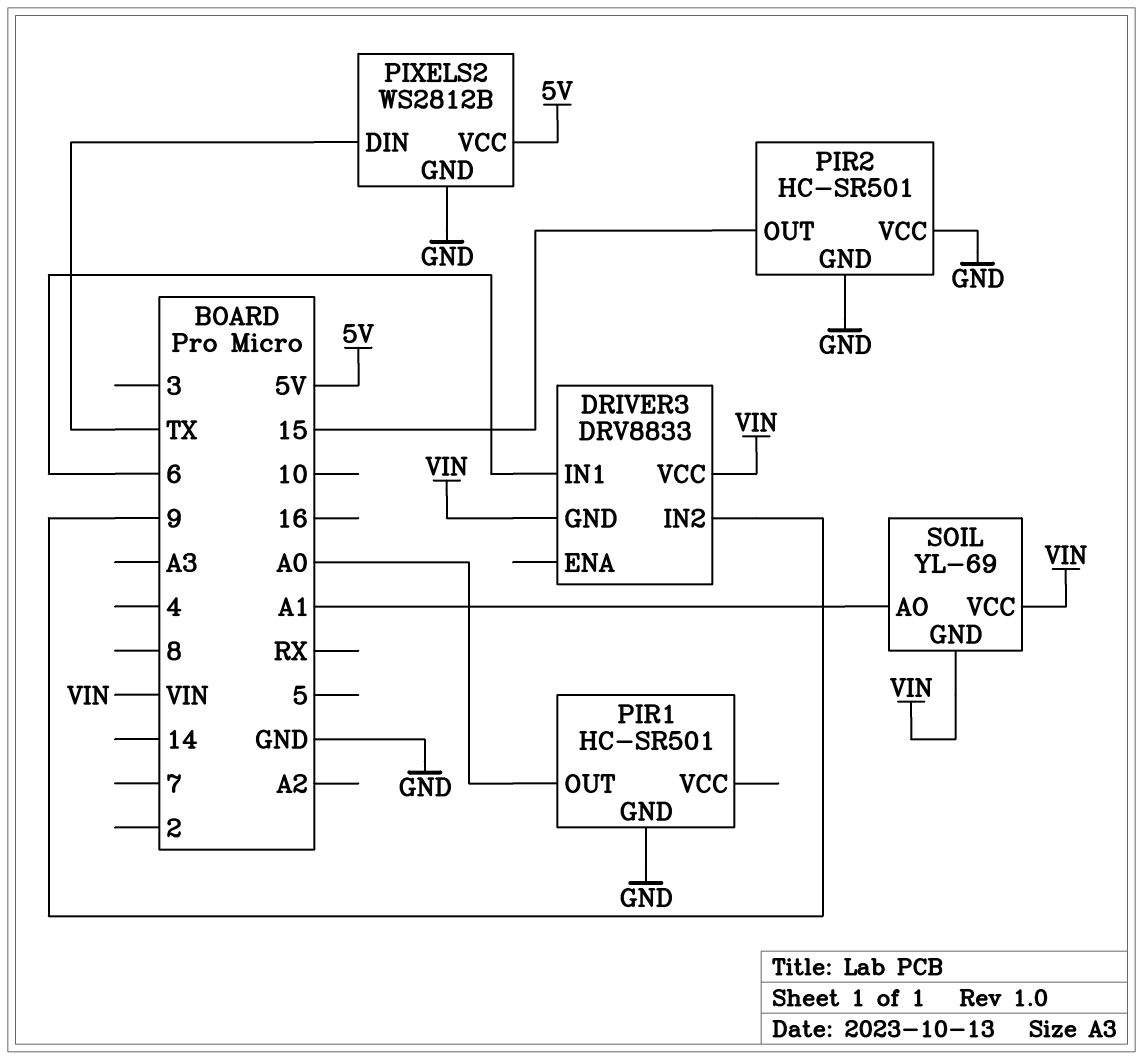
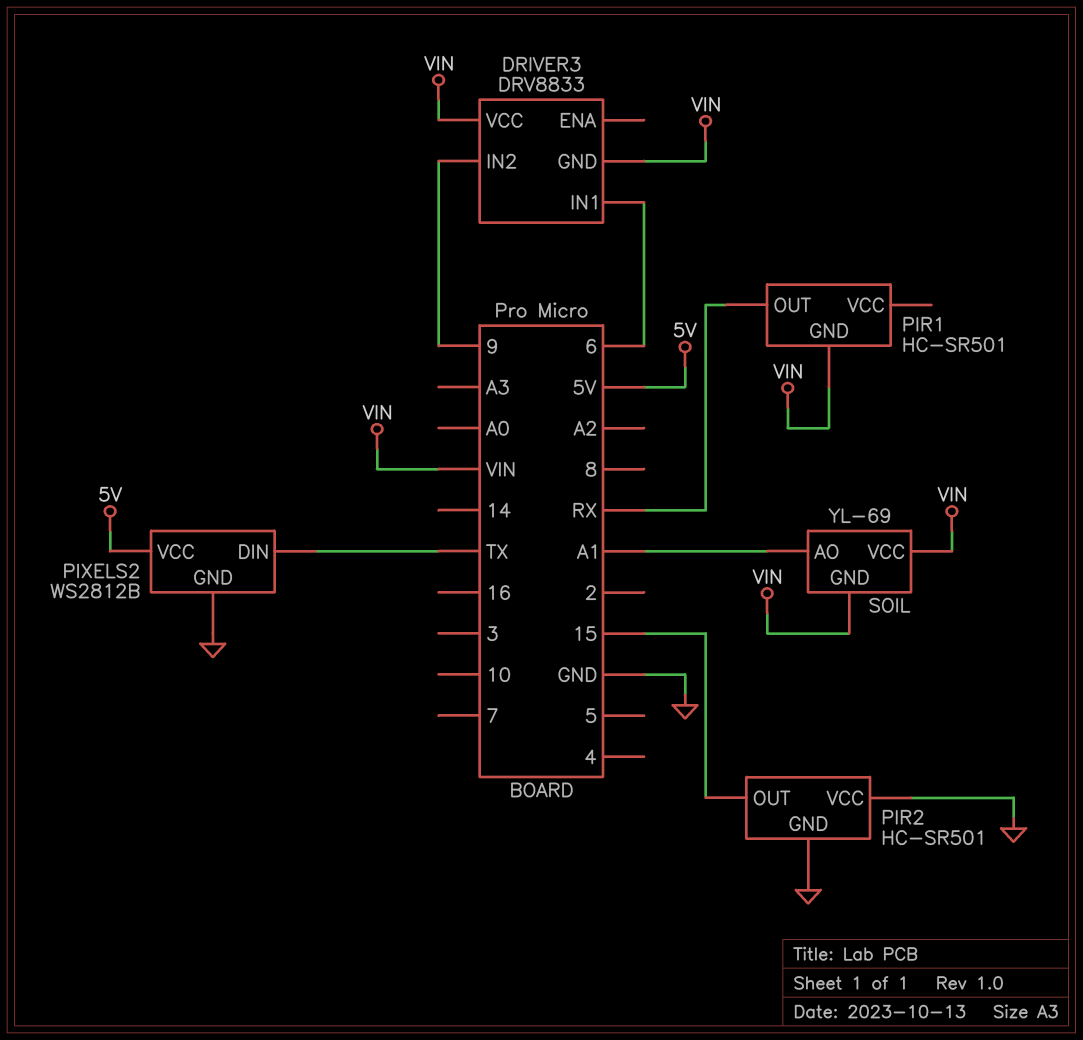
PIR1 pin GND: GND -> VIN
PIR1 pin OUT: A0 -> RX

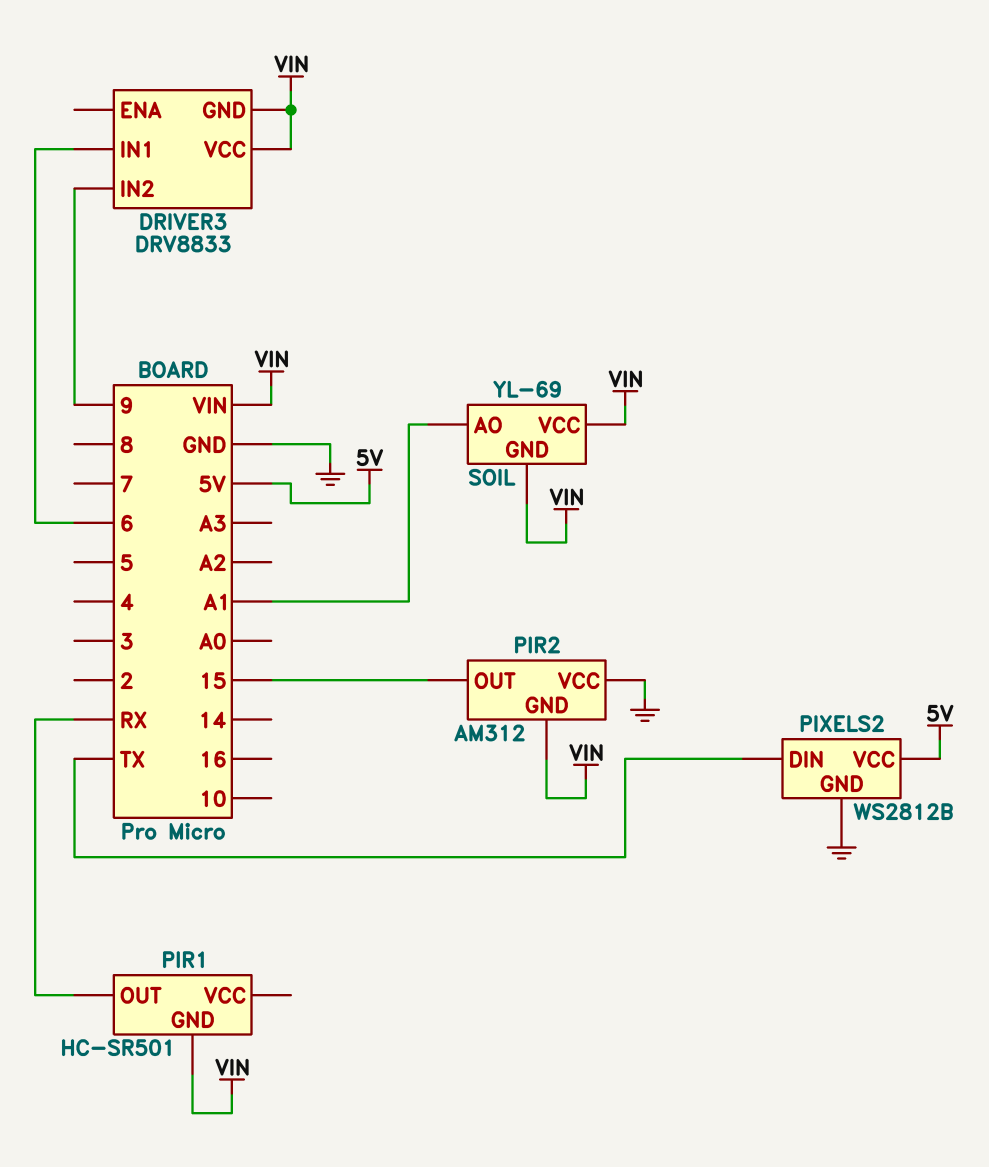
PIR2: HC-SR501 -> AM312
PIR2 pin GND: GND -> VIN

